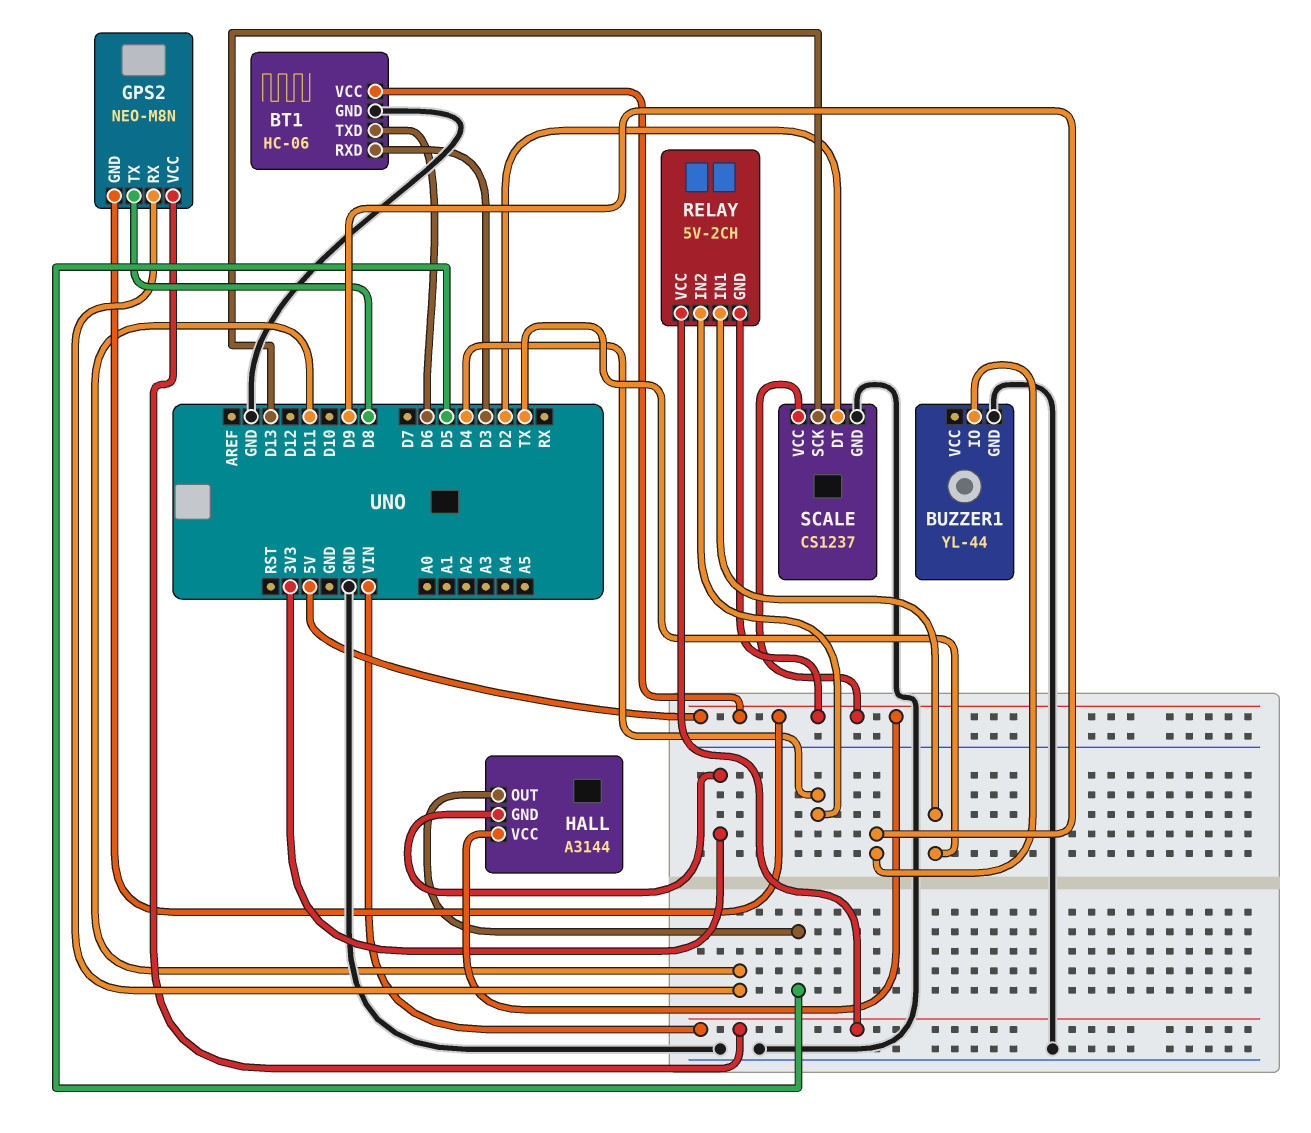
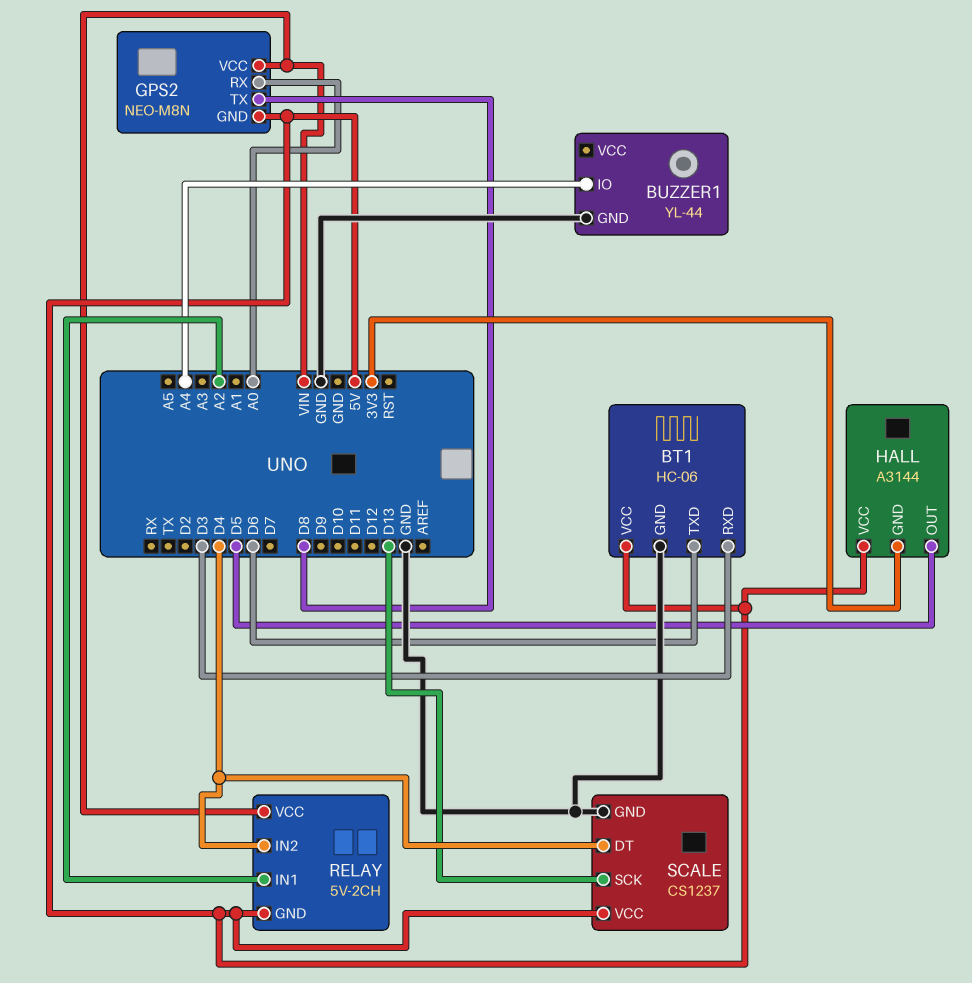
BUZZER1 pin IO: D9 -> A4
GPS2 pin RX: D11 -> A0
RELAY pin IN1: TX -> A2
SCALE pin DT: D2 -> D4

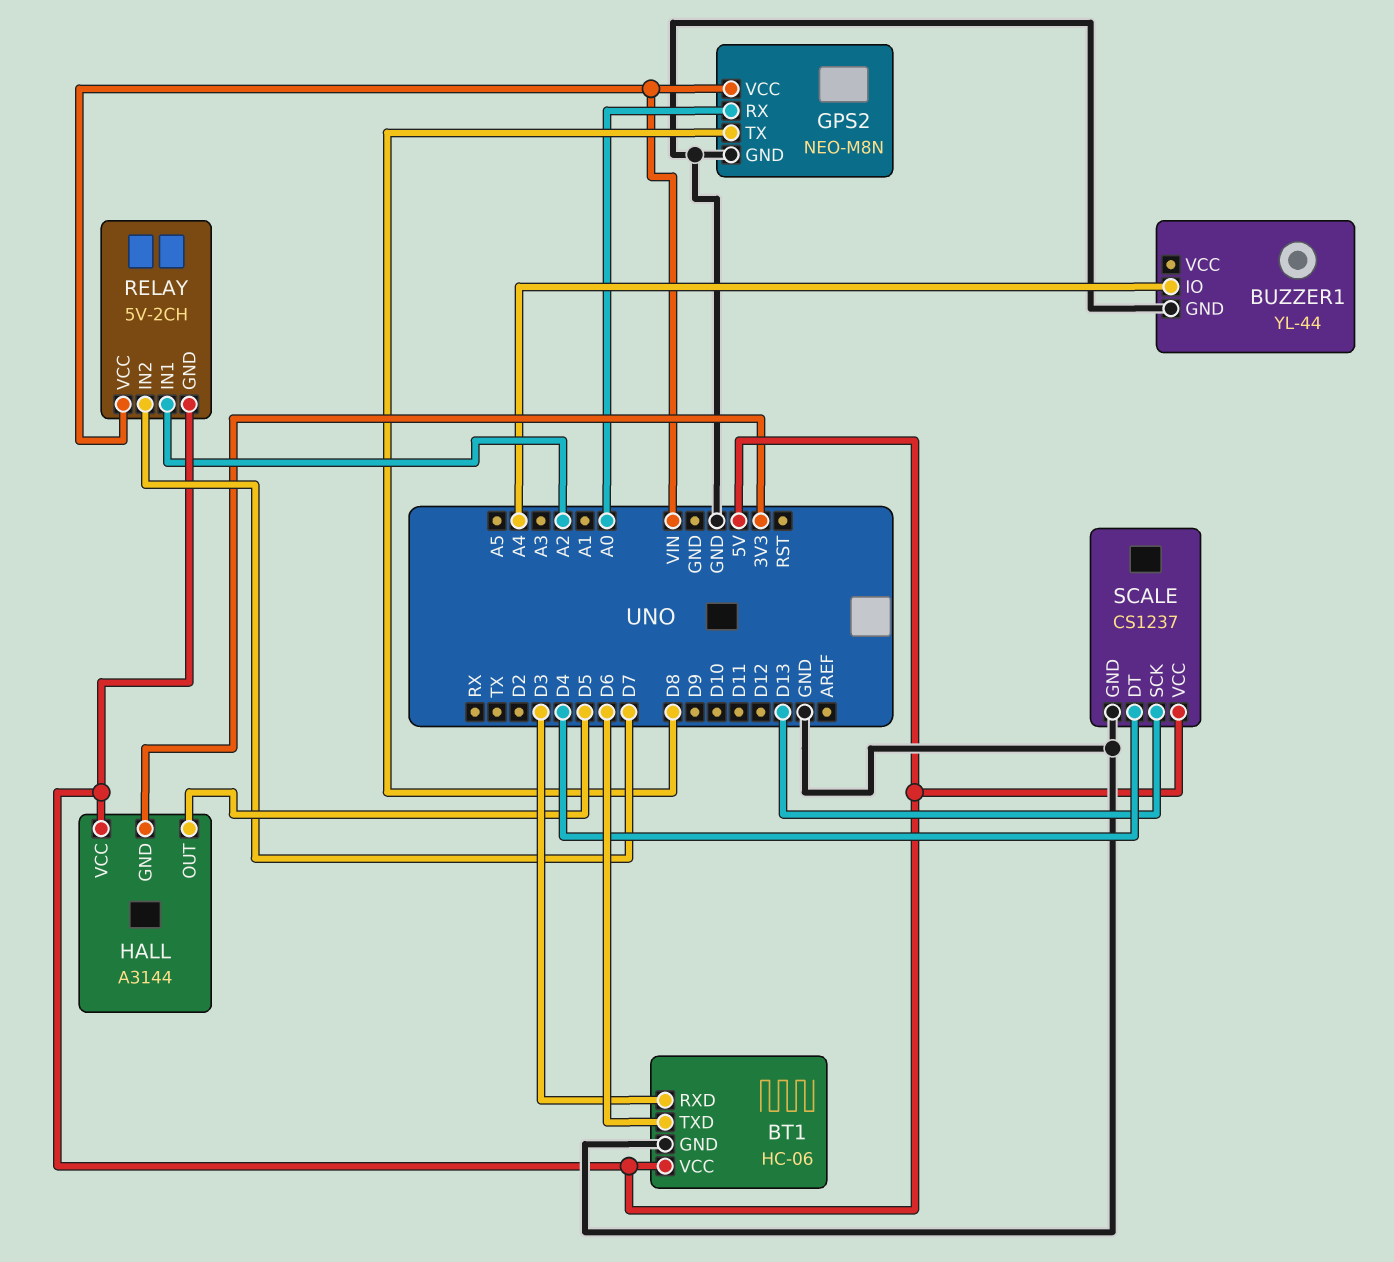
GPS2 pin GND: 5V -> GND
RELAY pin IN2: D4 -> D7

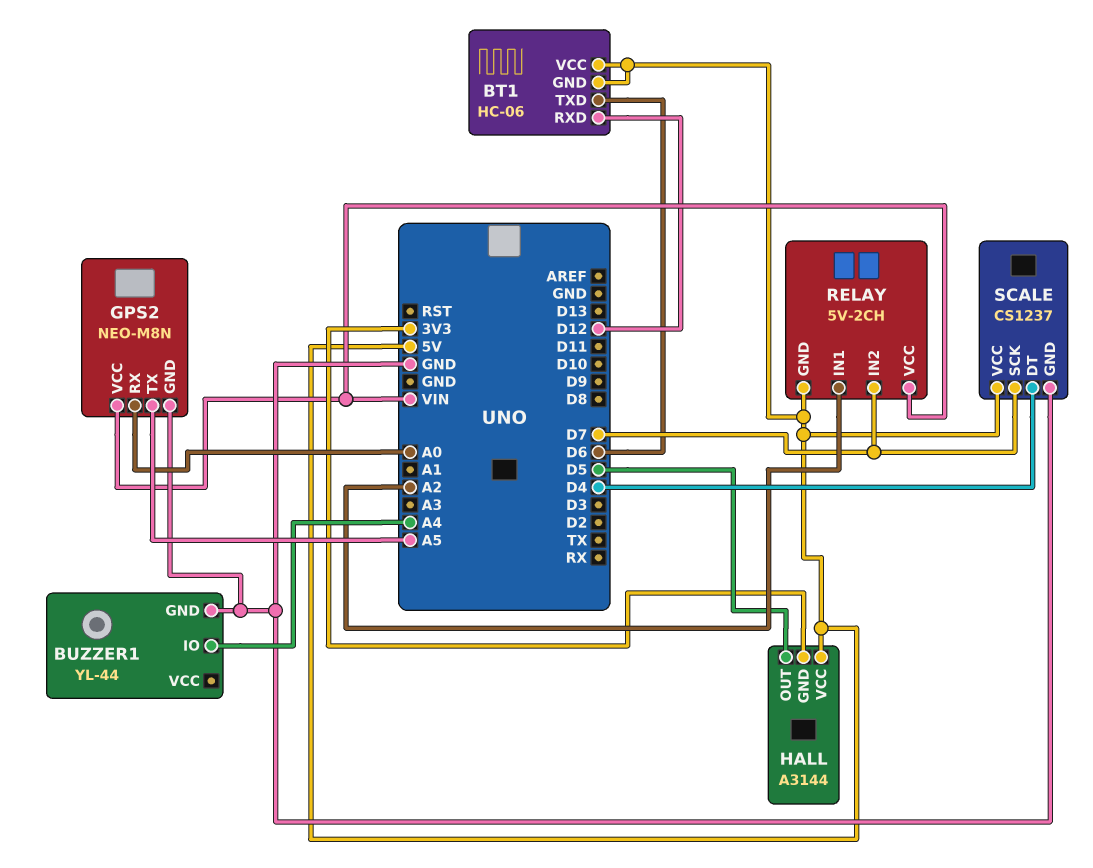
BT1 pin GND: GND -> 5V
BT1 pin RXD: D3 -> D12
GPS2 pin TX: D8 -> A5
SCALE pin SCK: D13 -> D7

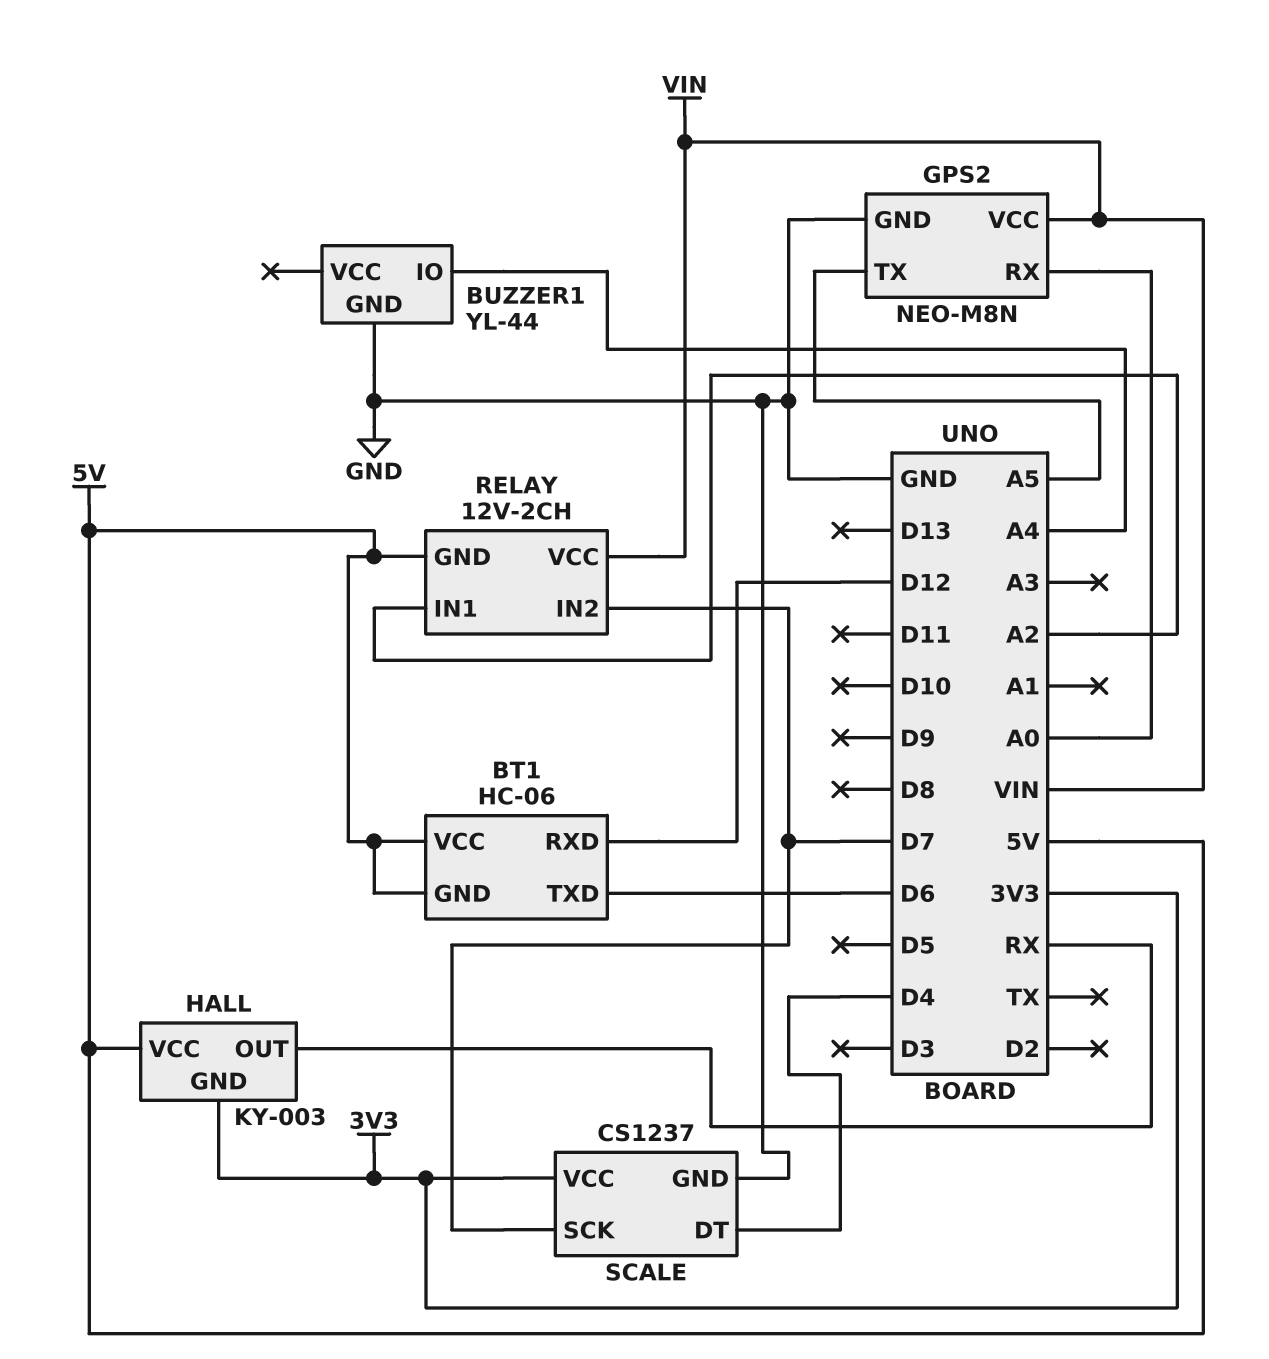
HALL: A3144 -> KY-003
HALL pin OUT: D5 -> RX
RELAY: 5V-2CH -> 12V-2CH
SCALE pin VCC: 5V -> 3V3

